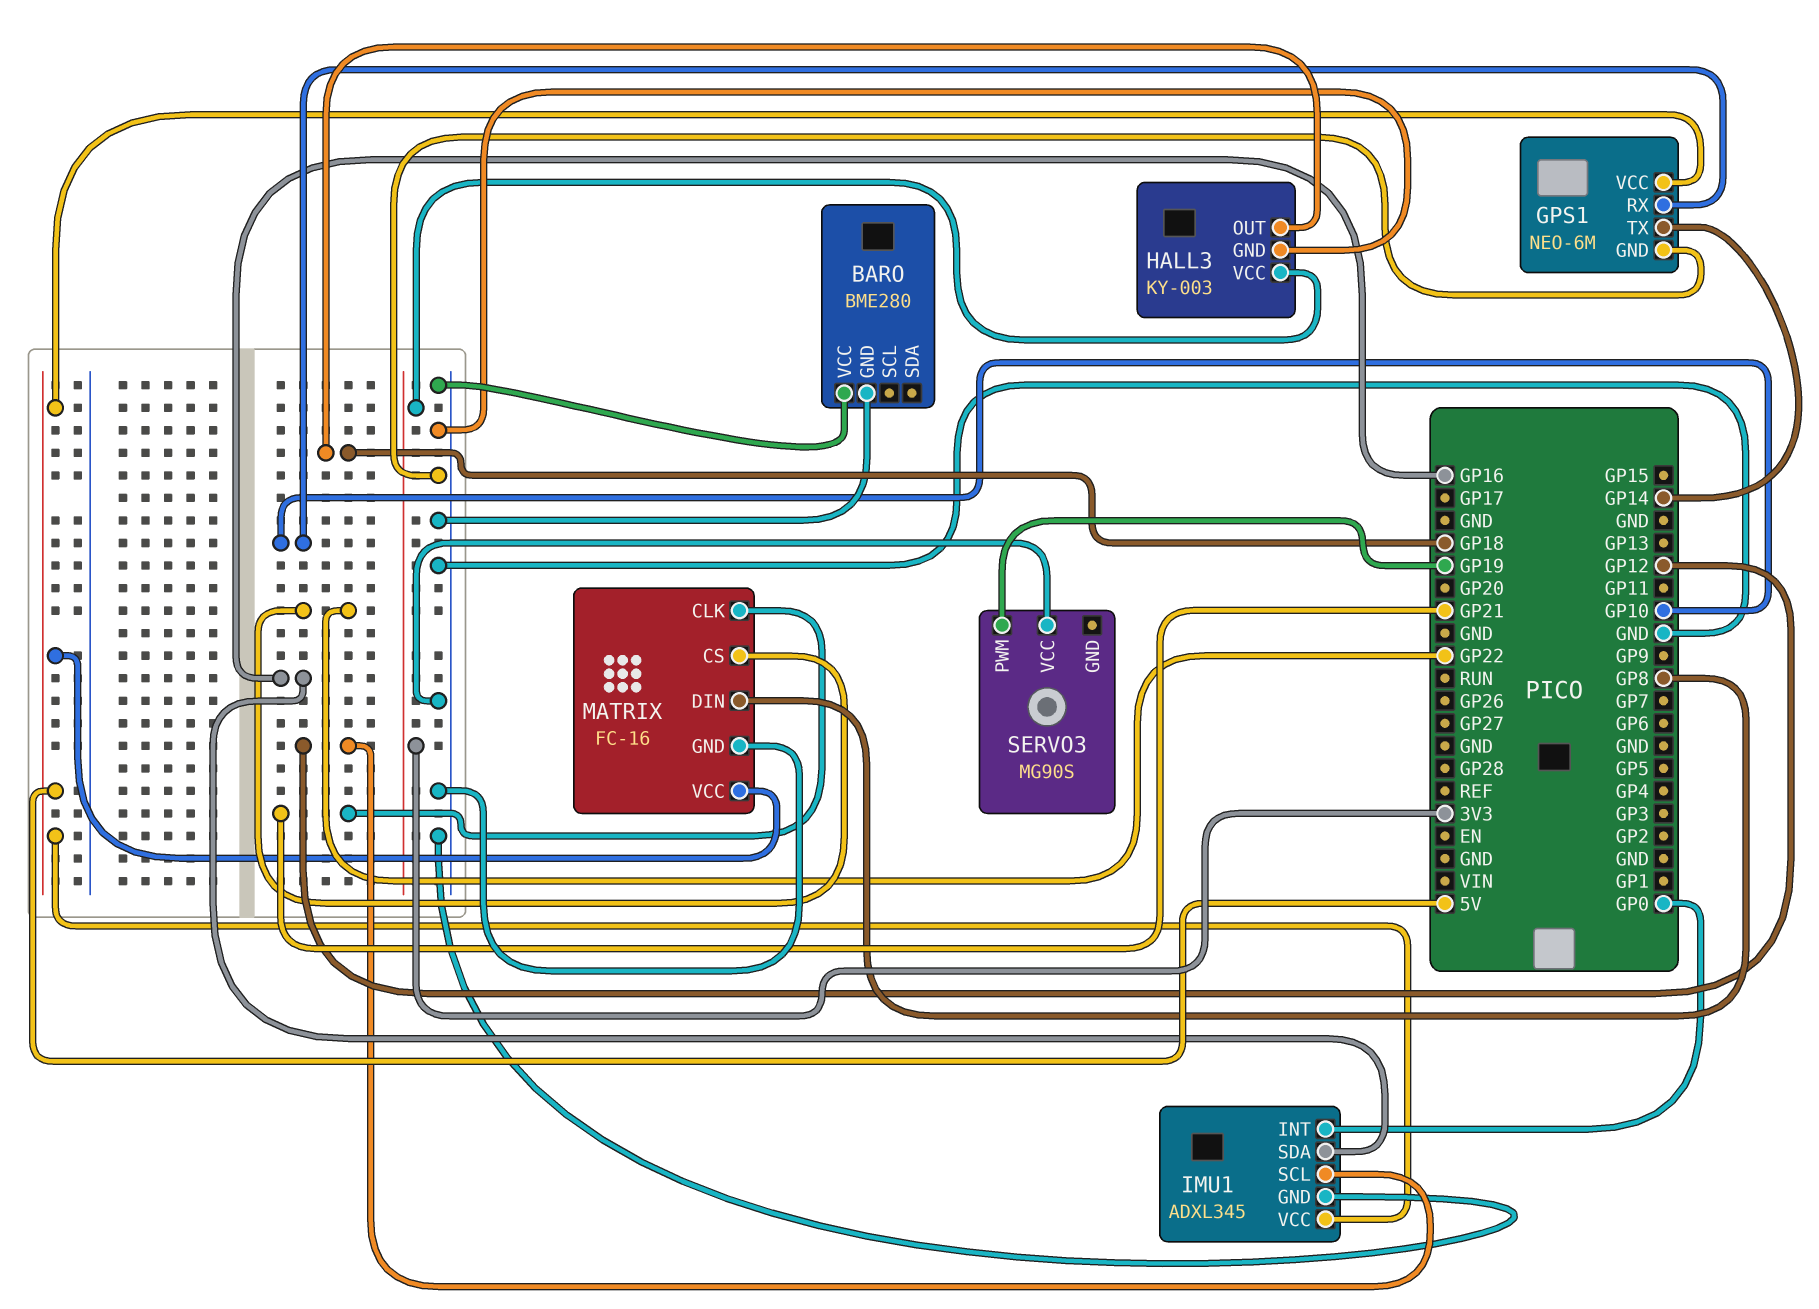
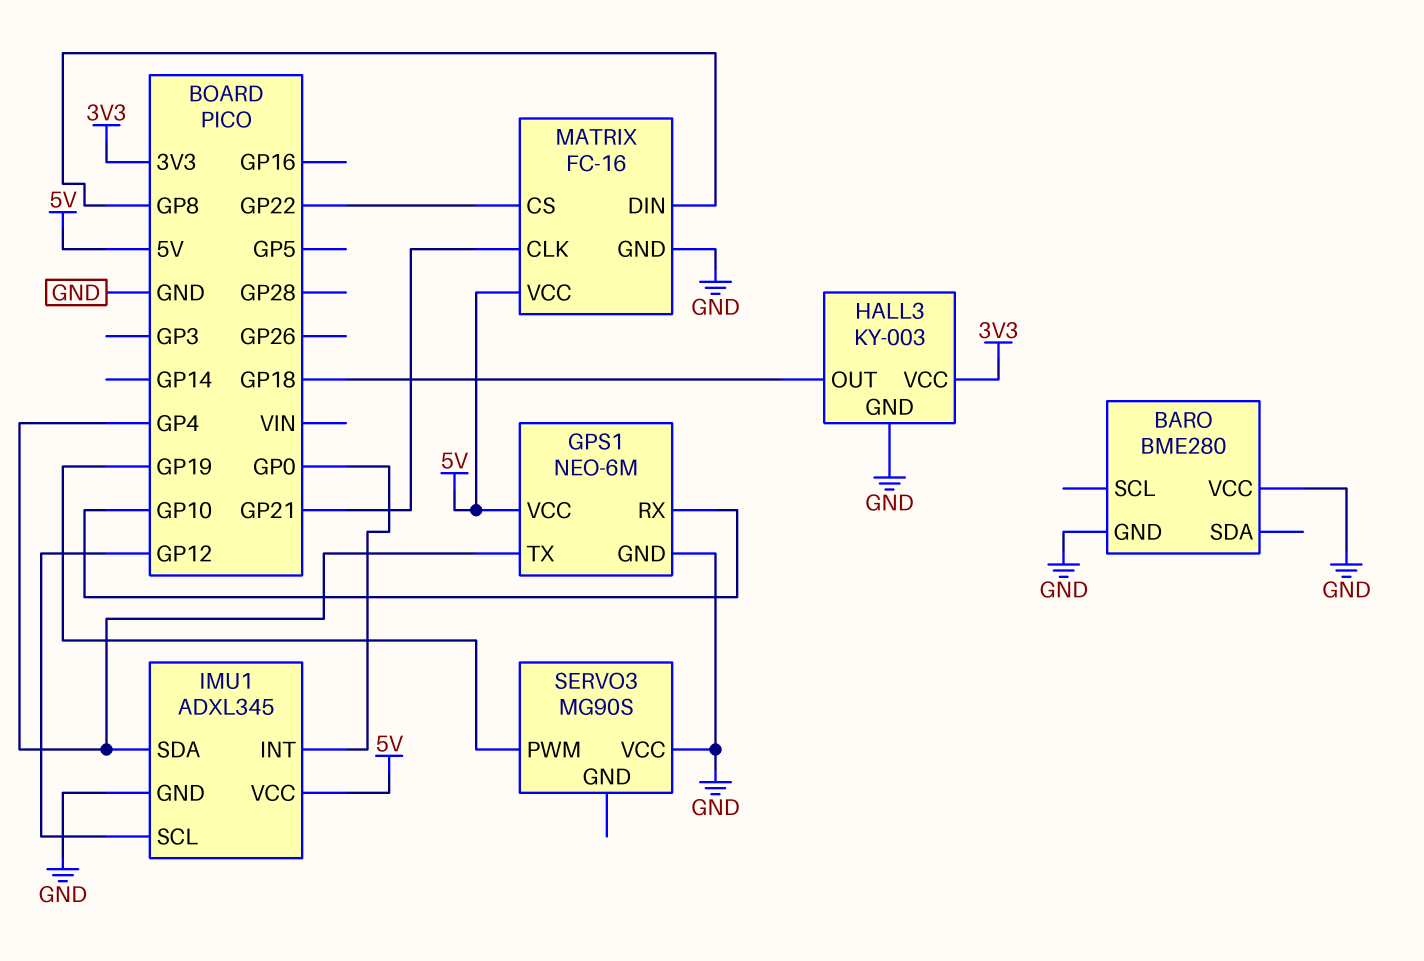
GPS1 pin TX: GP14 -> GP4
IMU1 pin SDA: GP16 -> GP4

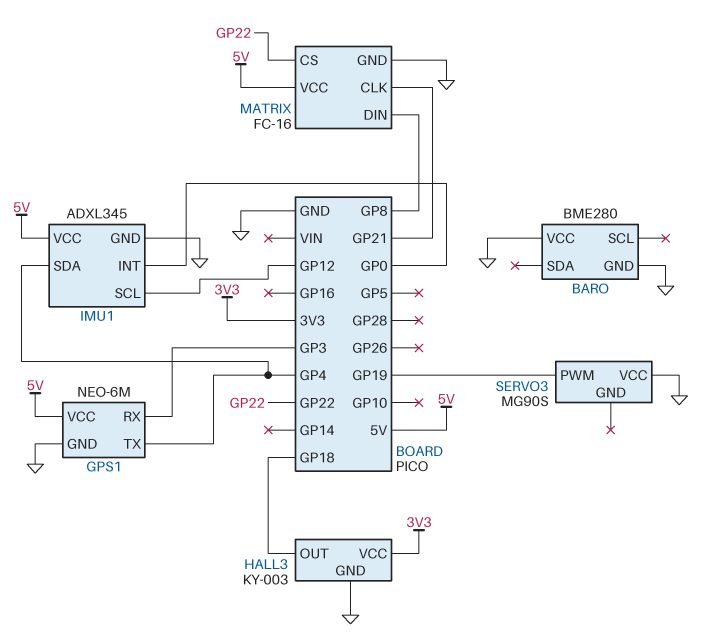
GPS1 pin RX: GP10 -> GP3

